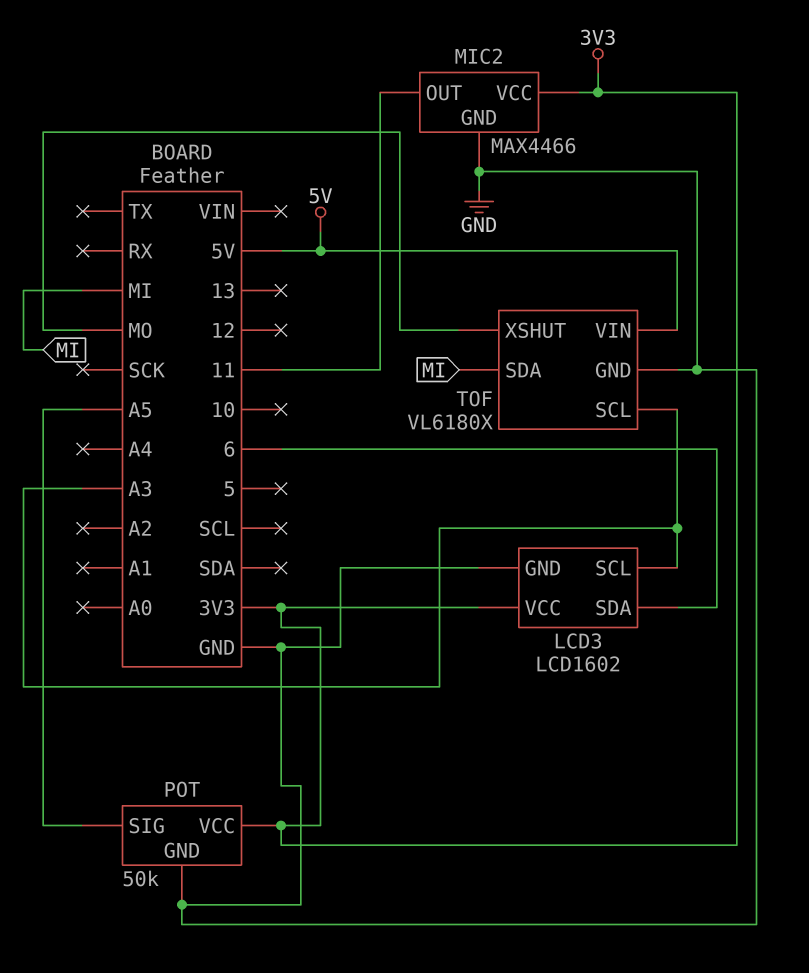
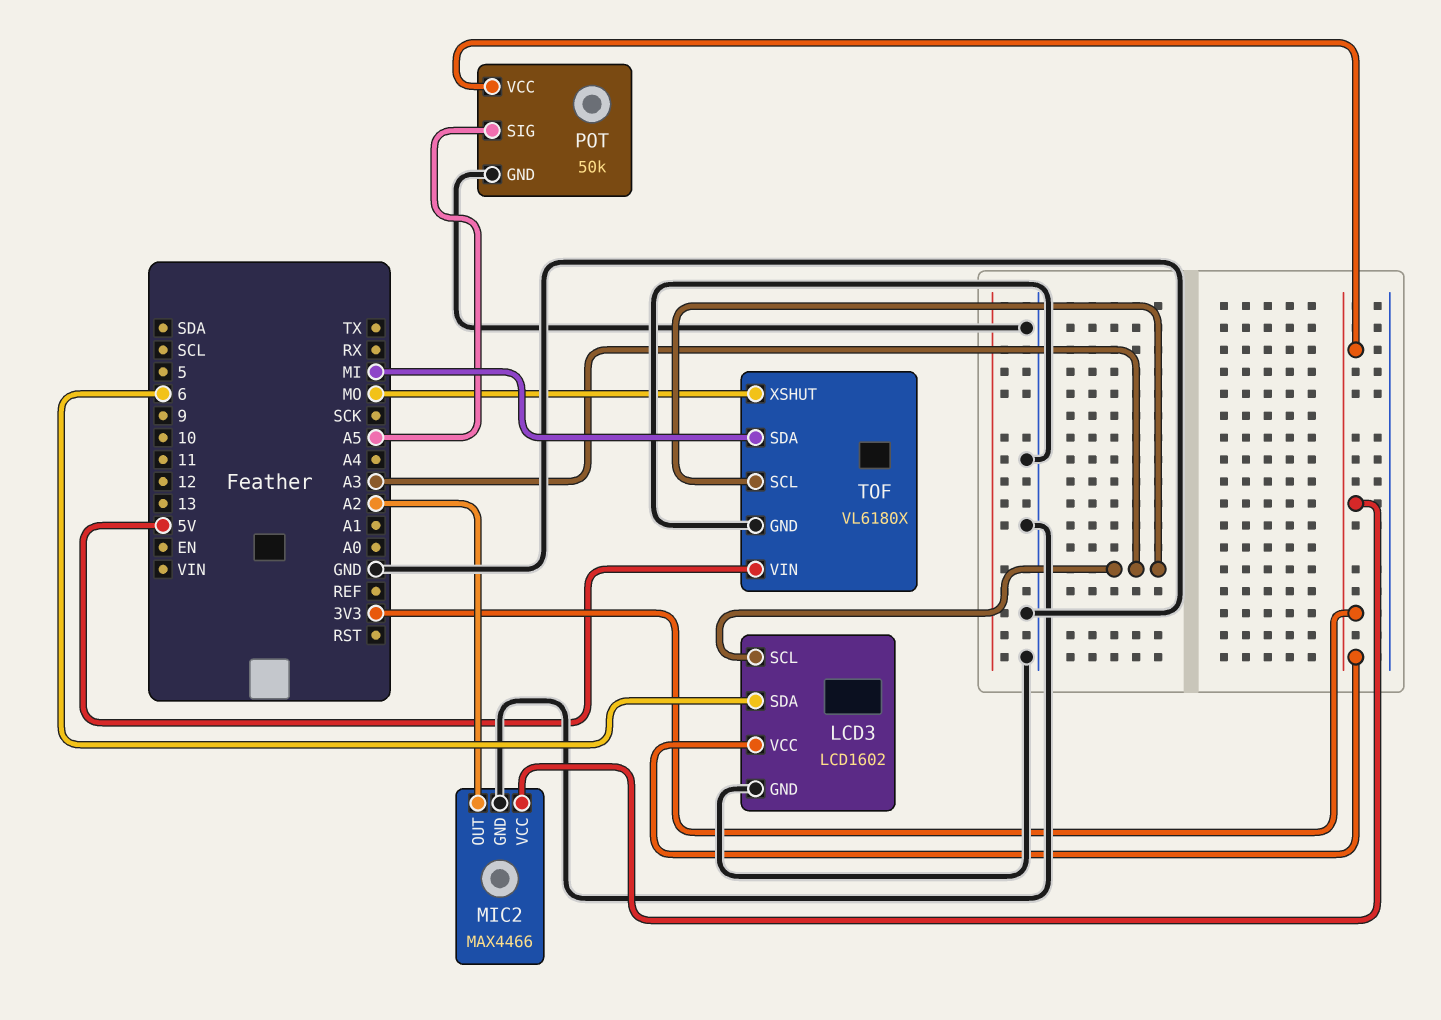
MIC2 pin OUT: 11 -> A2

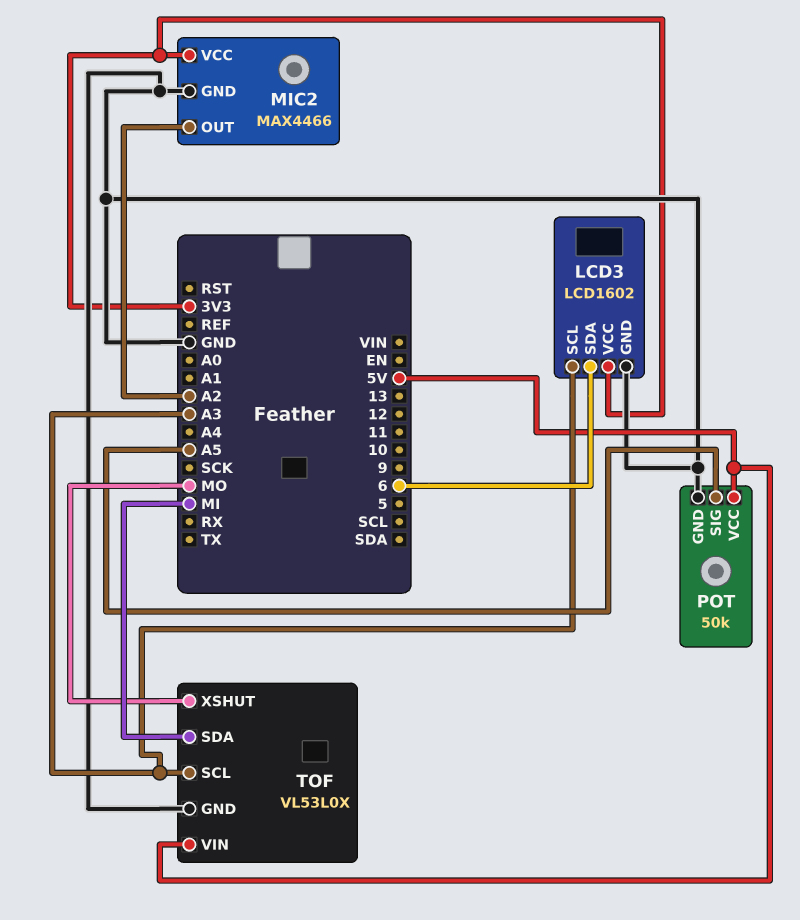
POT pin VCC: 3V3 -> 5V
TOF: VL6180X -> VL53L0X

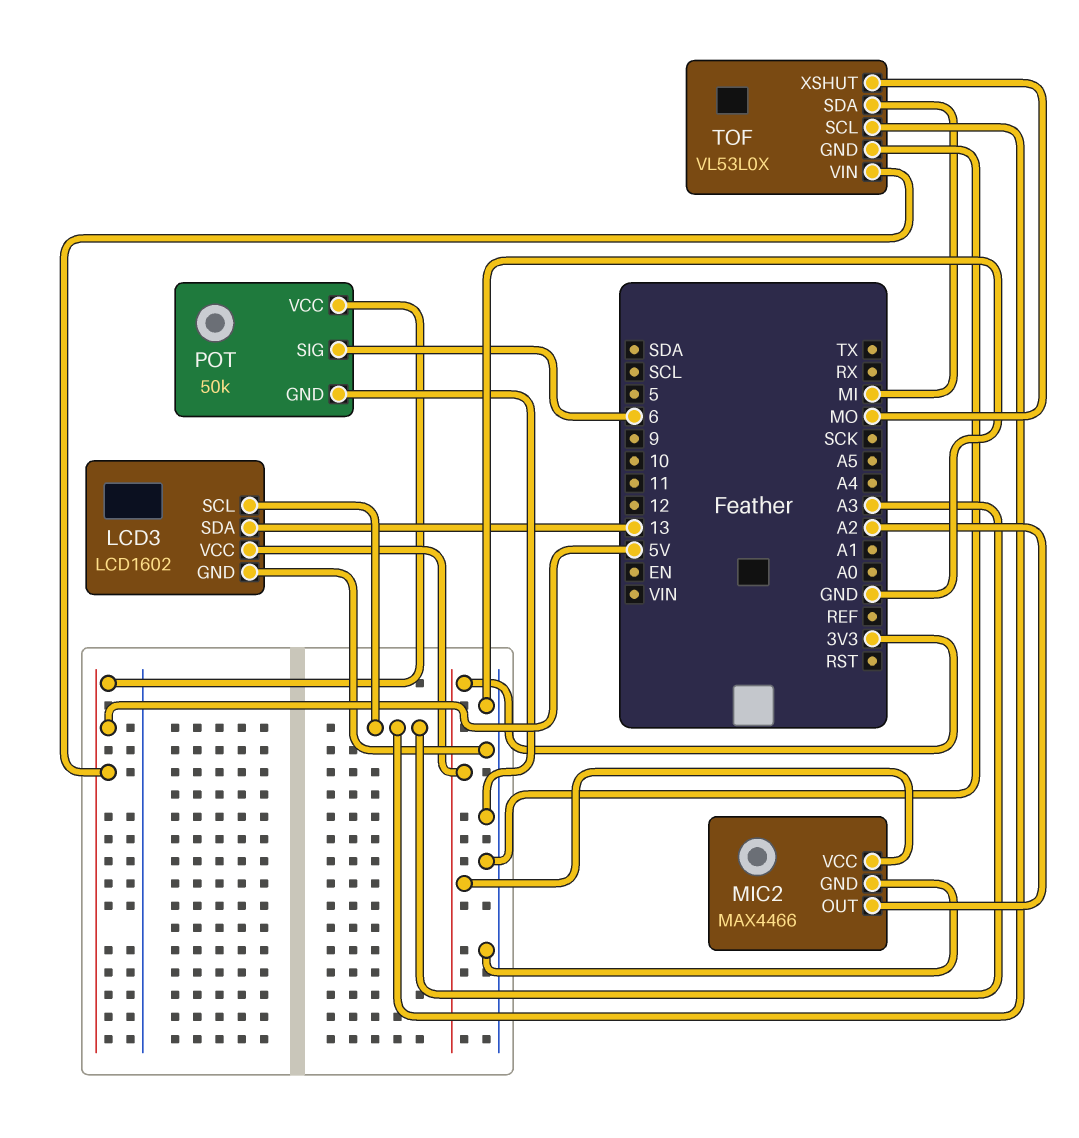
LCD3 pin SDA: 6 -> 13
POT pin SIG: A5 -> 6

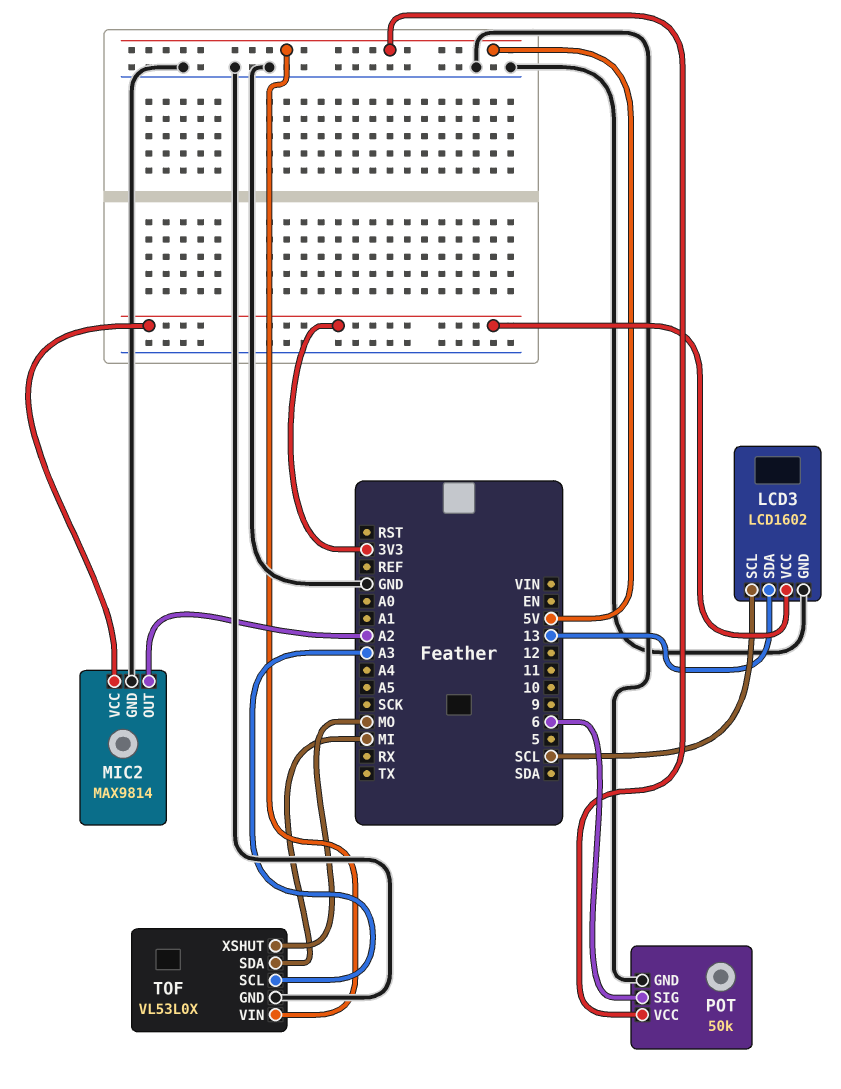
LCD3 pin SCL: A3 -> SCL
MIC2: MAX4466 -> MAX9814

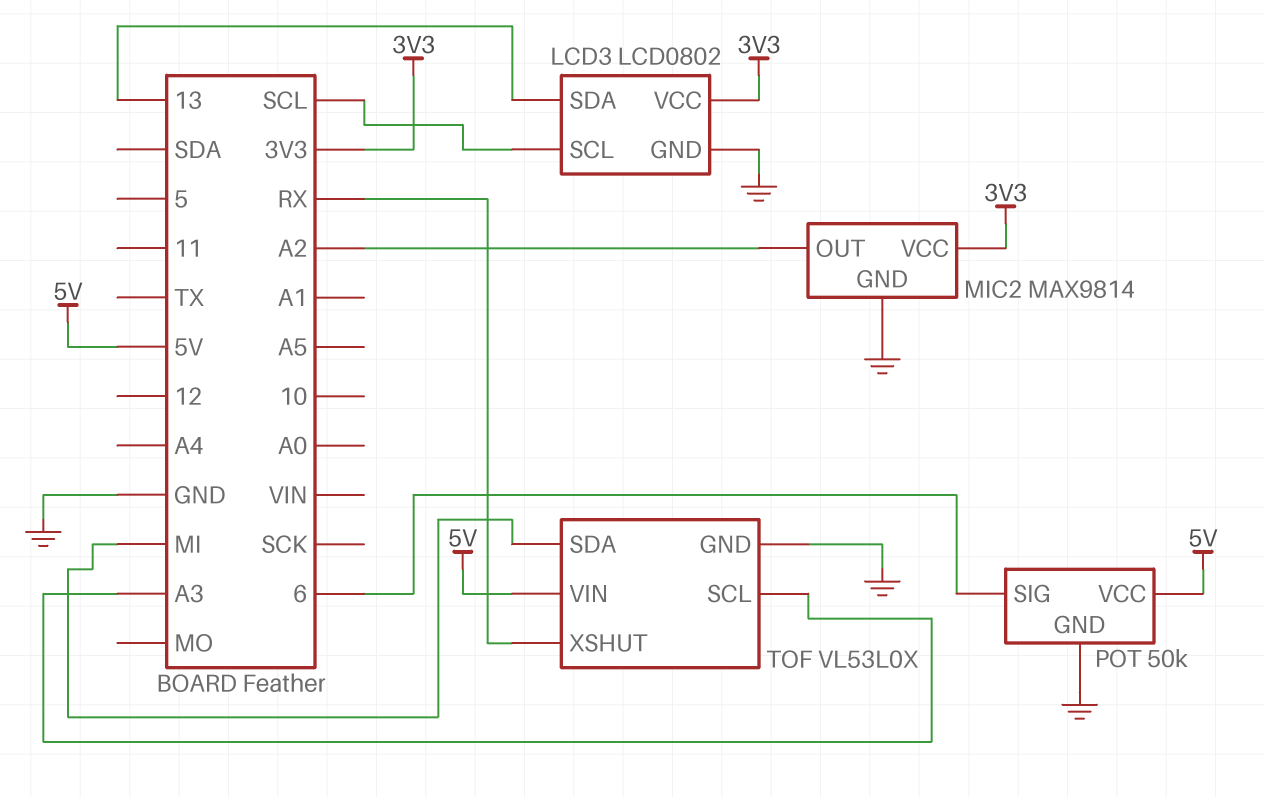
LCD3: LCD1602 -> LCD0802
TOF pin XSHUT: MO -> RX

